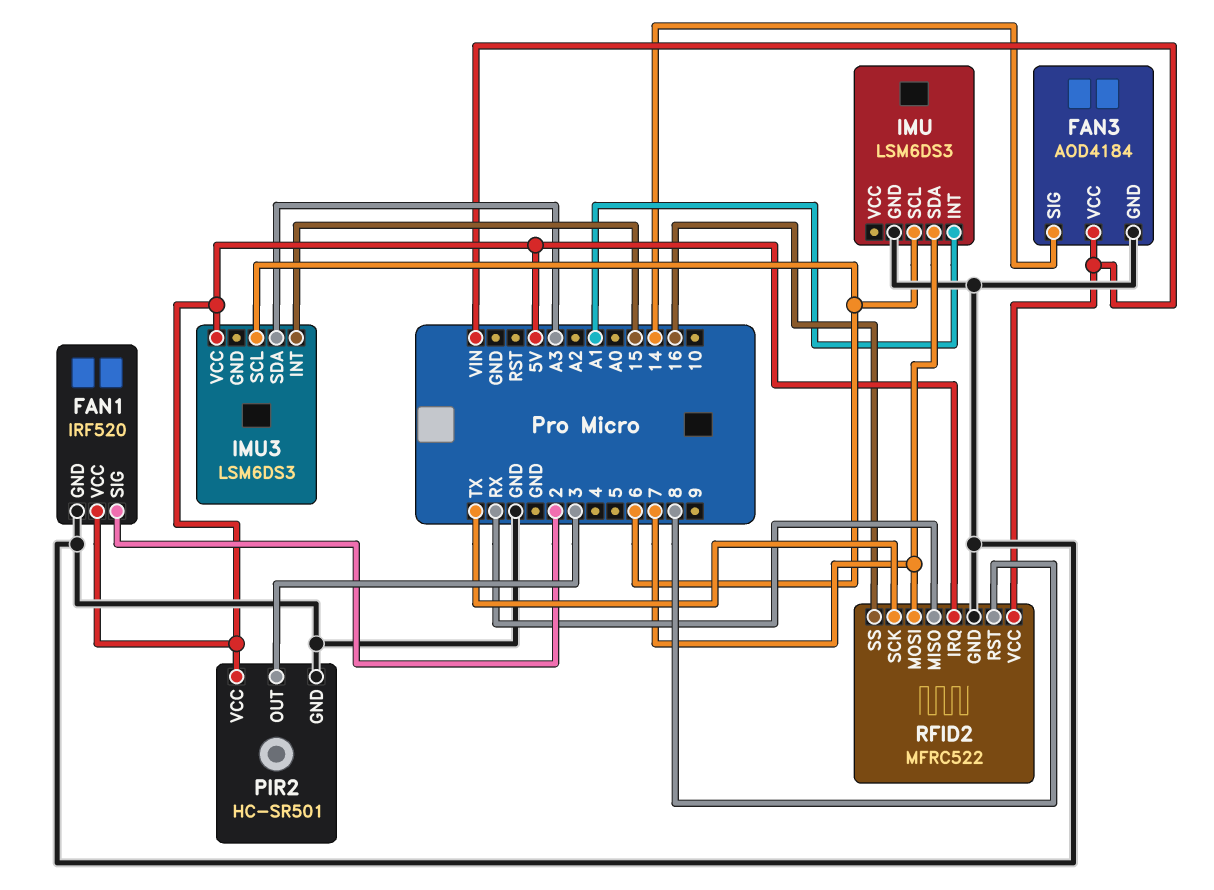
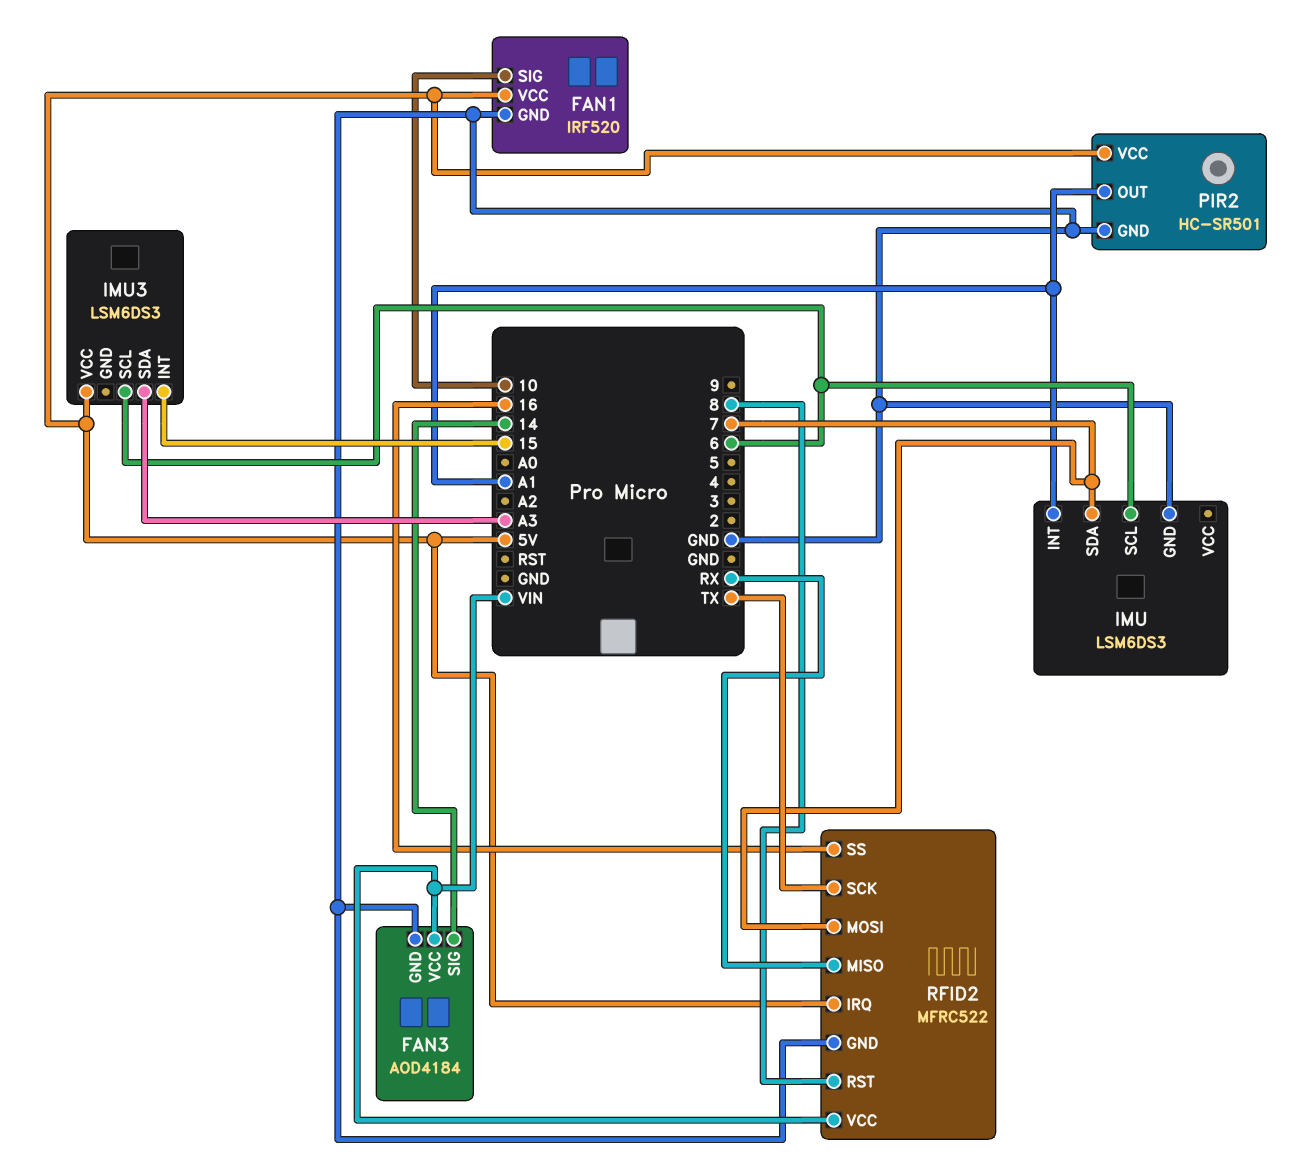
FAN1 pin SIG: 2 -> 10
PIR2 pin OUT: 3 -> A1

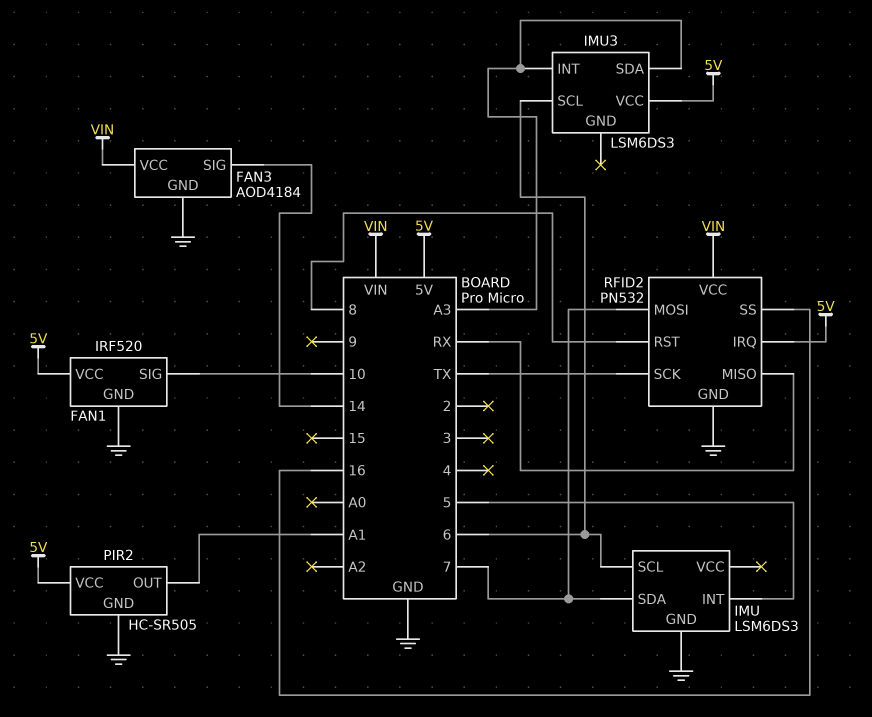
IMU pin INT: A1 -> 5
IMU3 pin INT: 15 -> A3
PIR2: HC-SR501 -> HC-SR505
RFID2: MFRC522 -> PN532

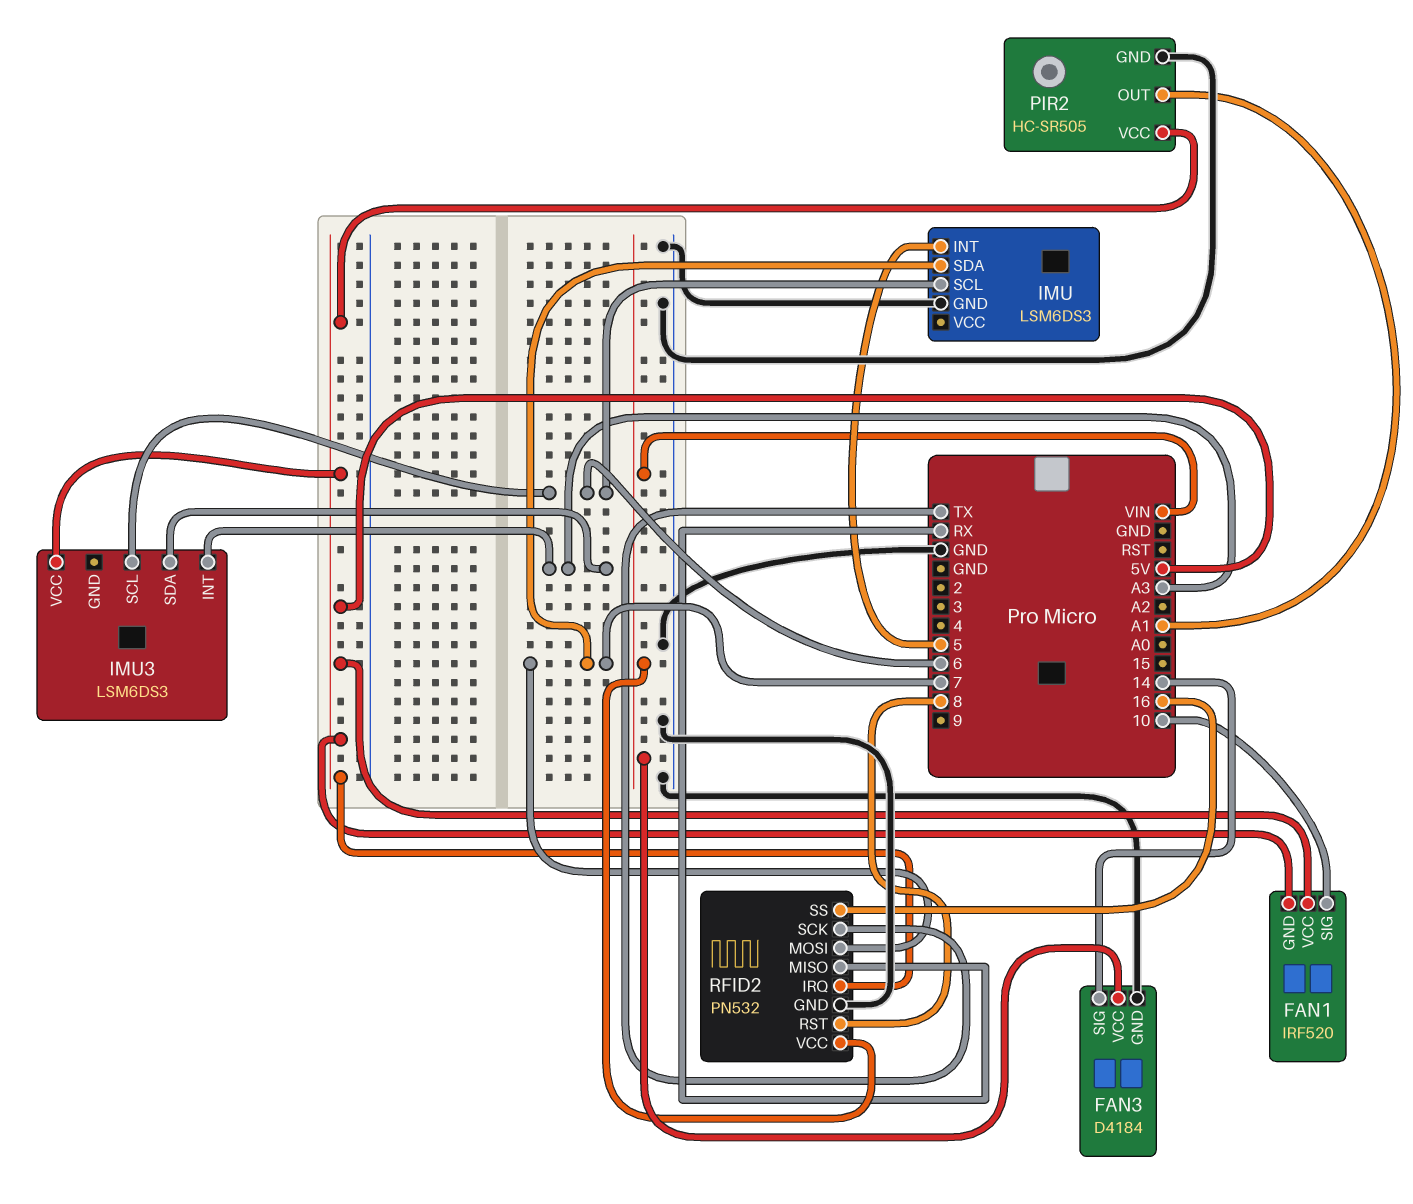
FAN1 pin GND: GND -> 5V
FAN3: AOD4184 -> D4184

